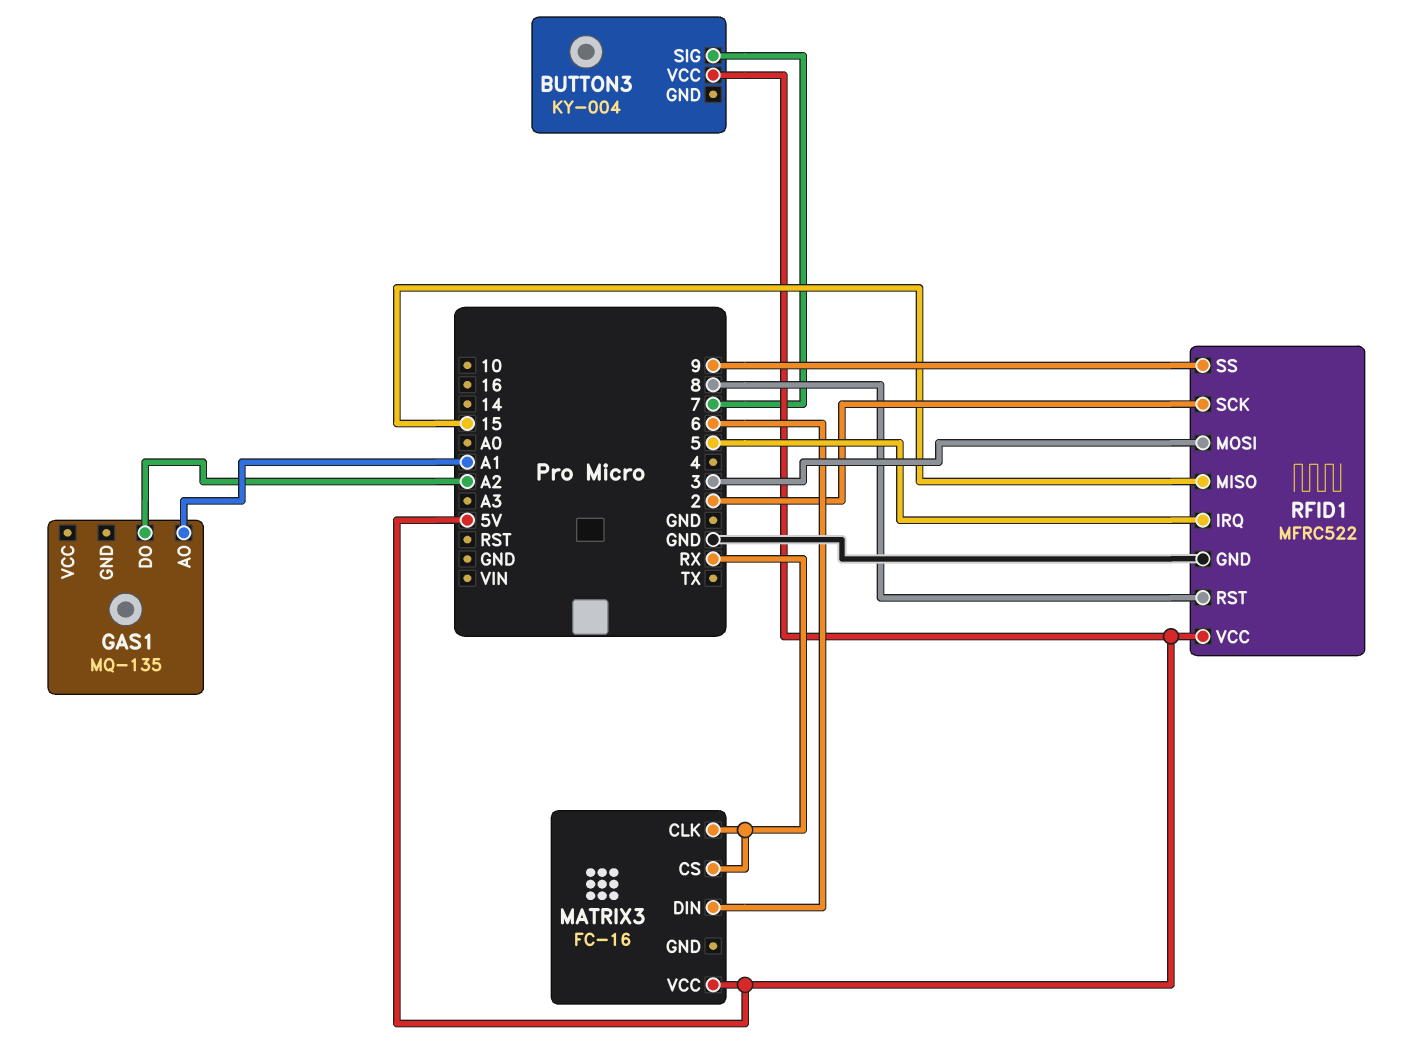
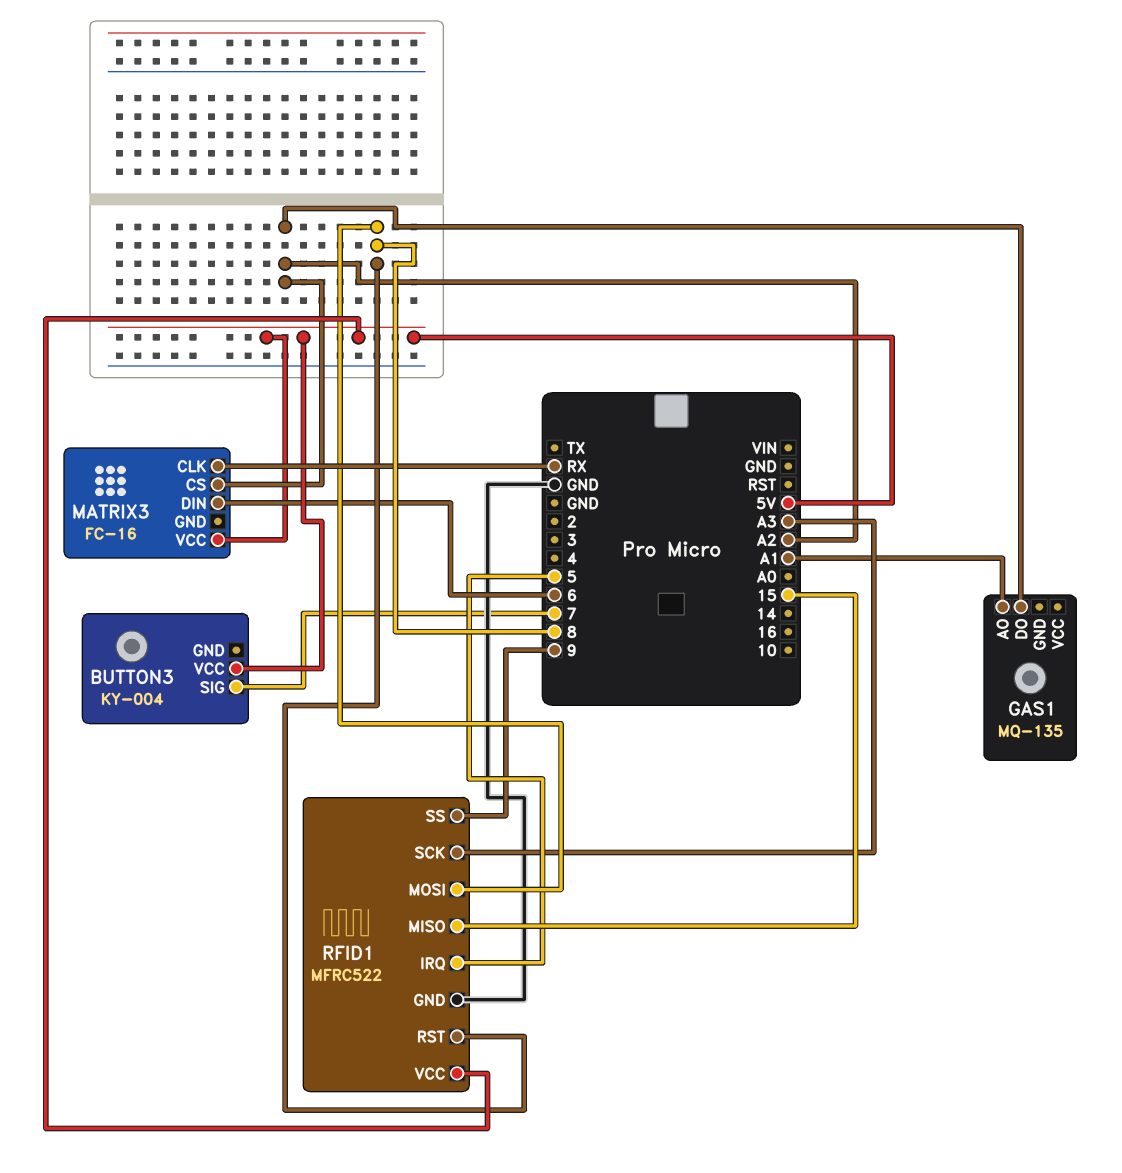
MATRIX3 pin CS: RX -> A2
RFID1 pin MOSI: 3 -> 8
RFID1 pin SCK: 2 -> A3

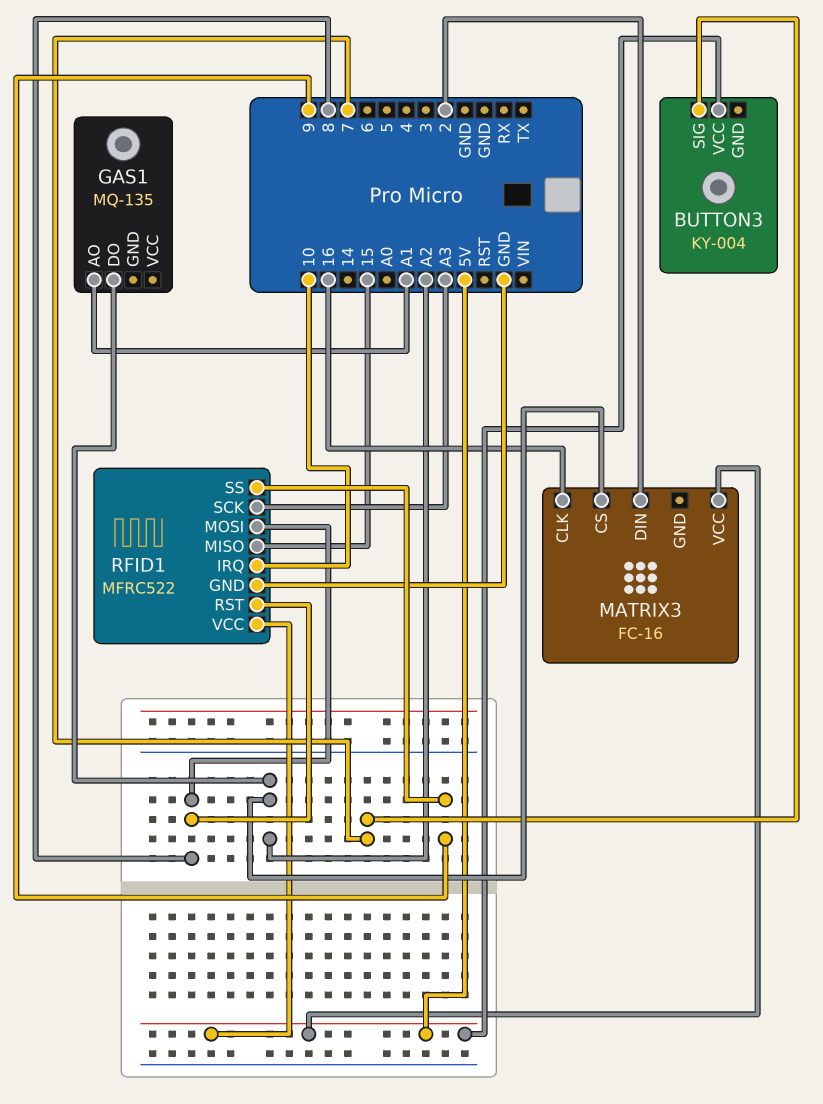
MATRIX3 pin CLK: RX -> 16
MATRIX3 pin DIN: 6 -> 2
RFID1 pin IRQ: 5 -> 10

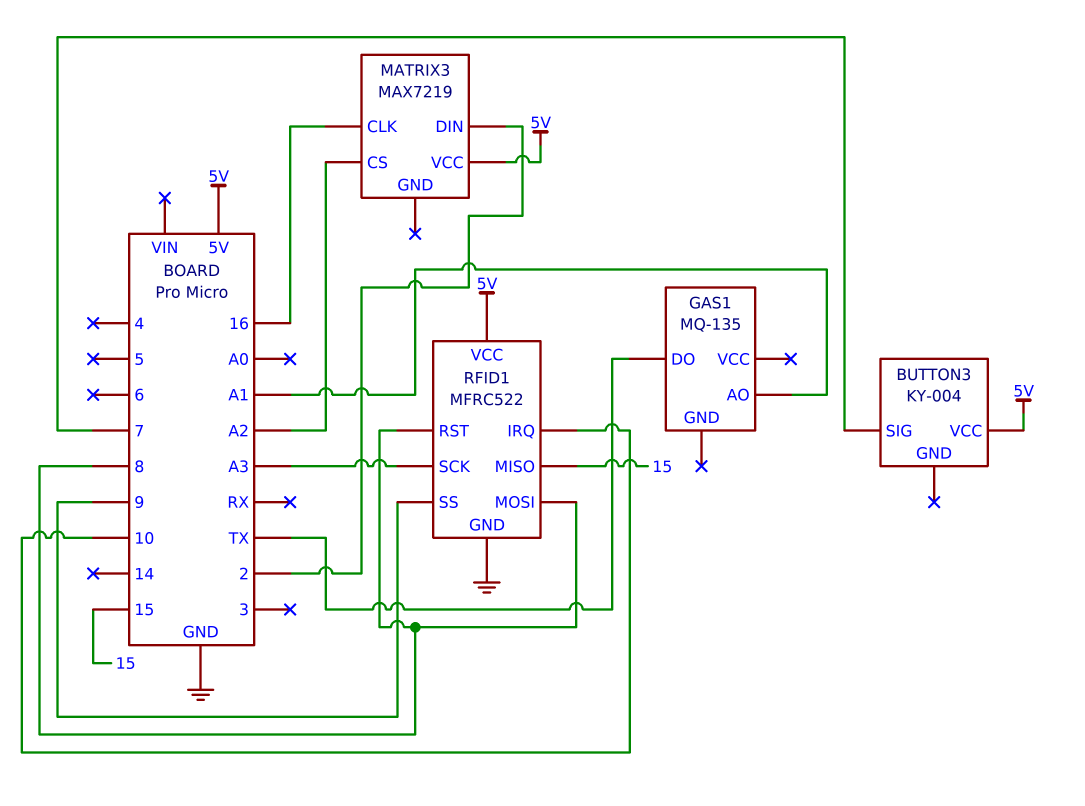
GAS1 pin DO: A2 -> TX
MATRIX3: FC-16 -> MAX7219

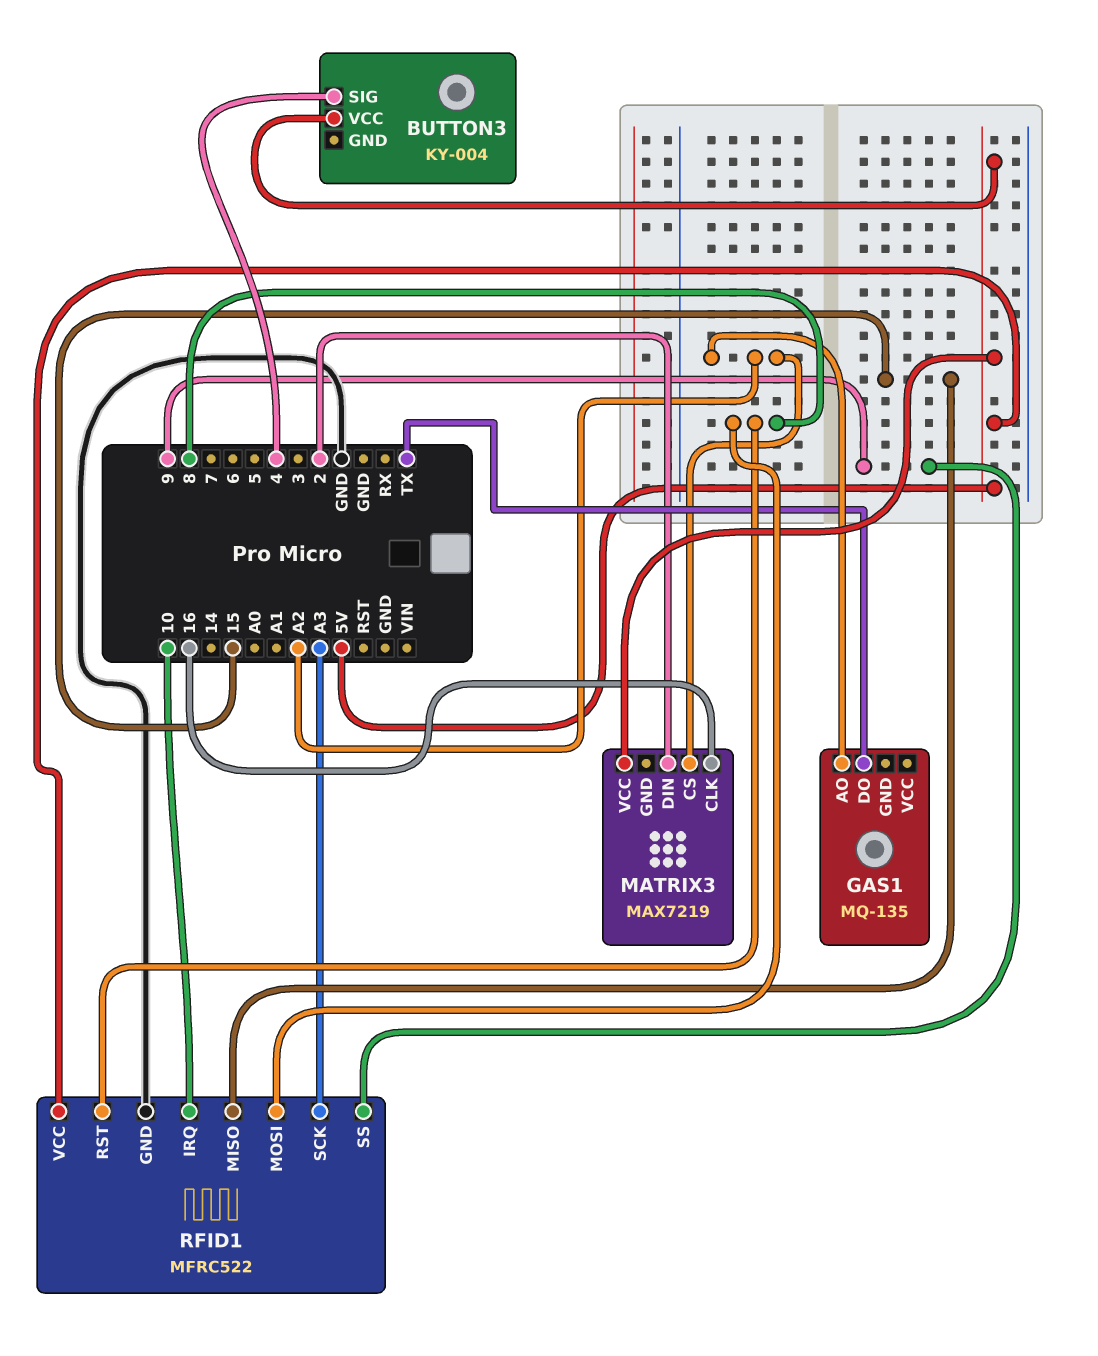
BUTTON3 pin SIG: 7 -> 4
GAS1 pin AO: A1 -> A2

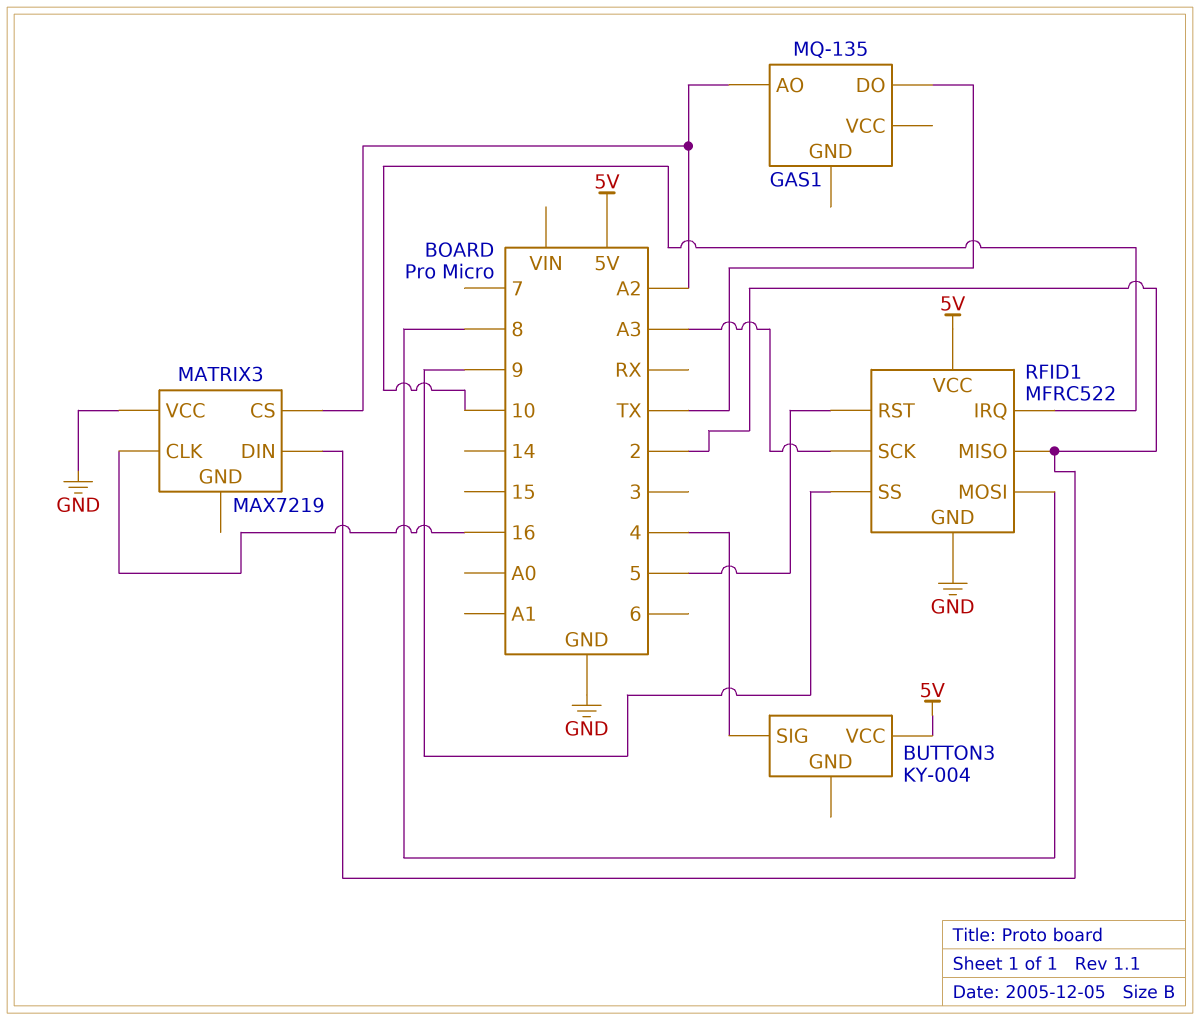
MATRIX3 pin VCC: 5V -> GND
RFID1 pin MISO: 15 -> 2
RFID1 pin RST: 8 -> 5

